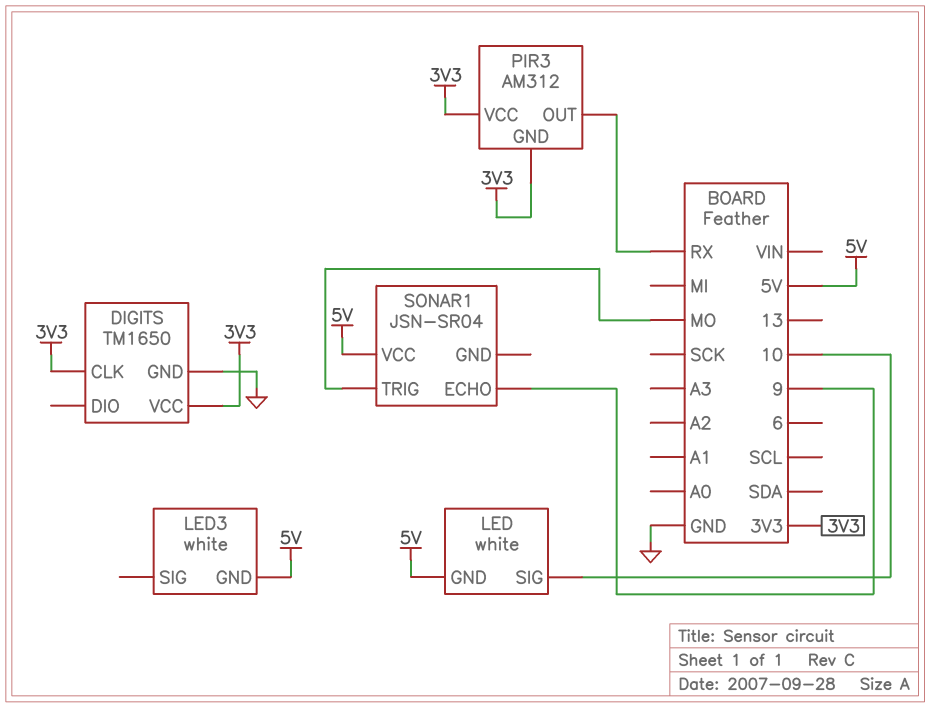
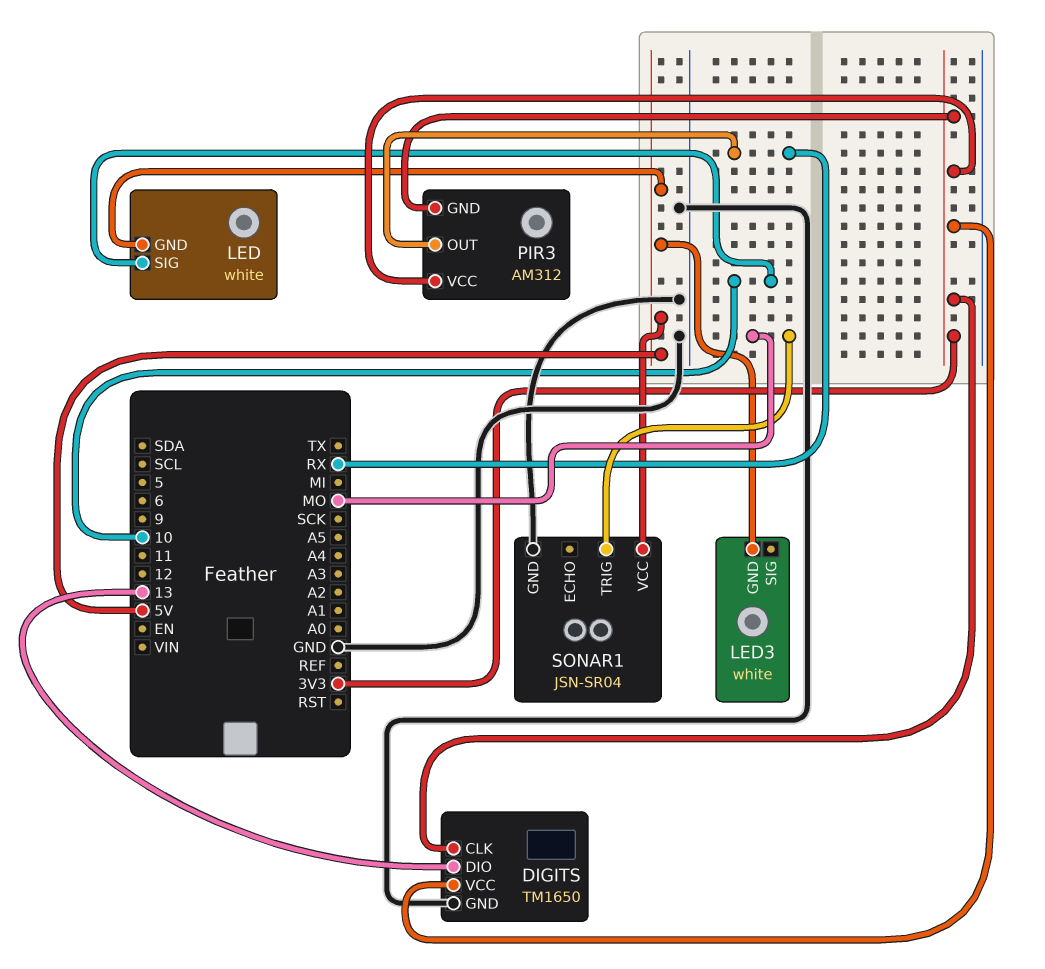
DIGITS pin DIO: none -> 13
SONAR1 pin ECHO: 9 -> none
SONAR1 pin GND: none -> GND

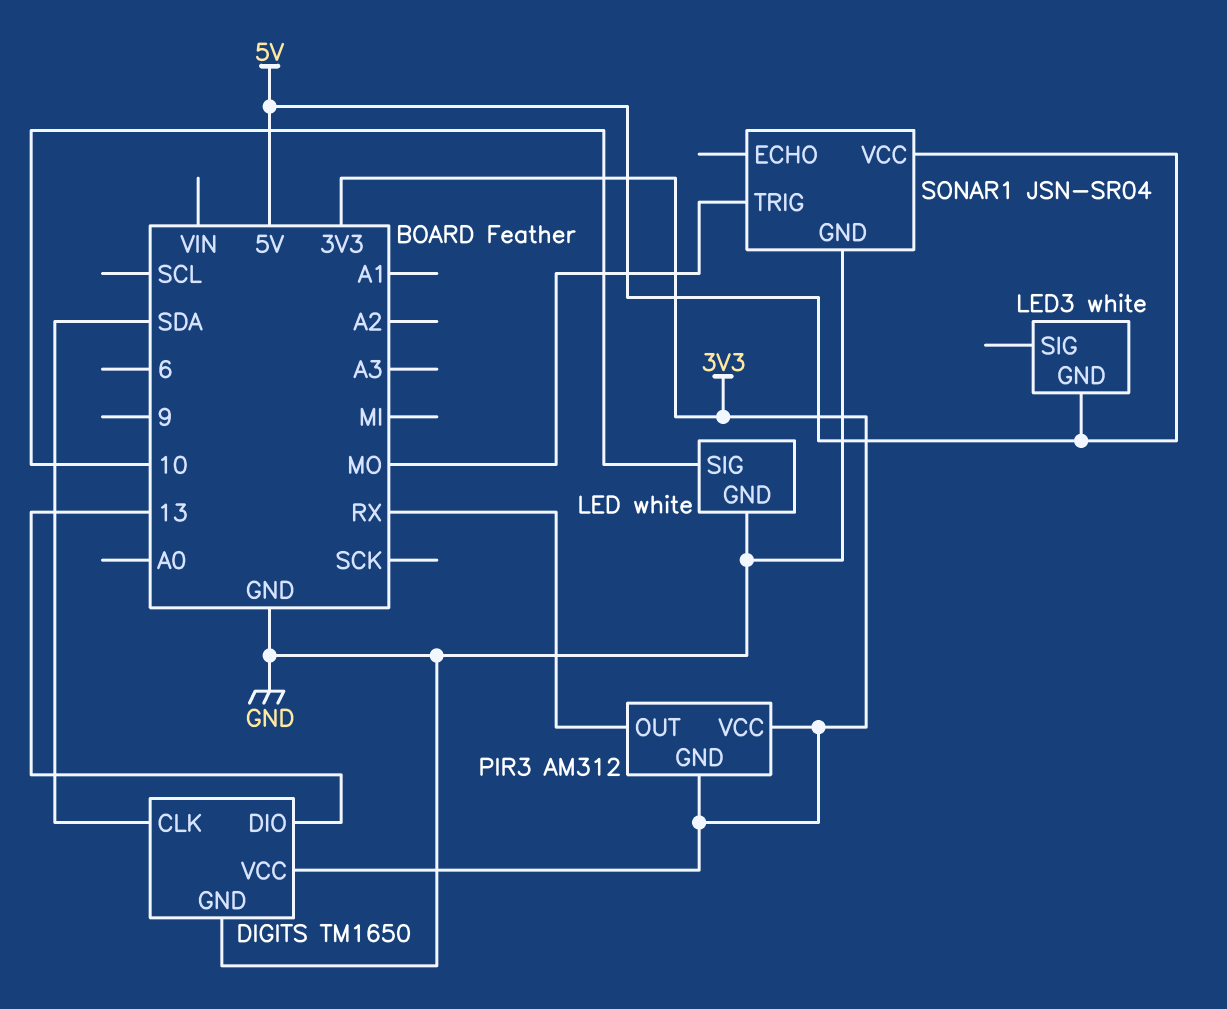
DIGITS pin CLK: 3V3 -> SDA
LED pin GND: 5V -> GND

